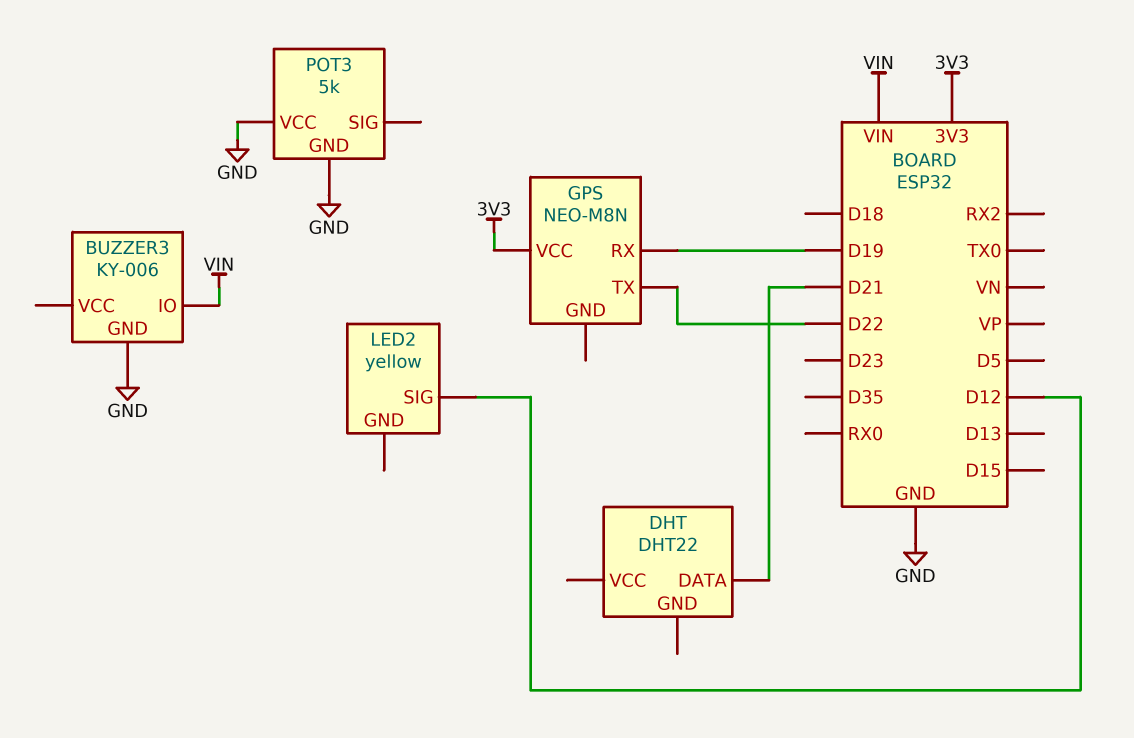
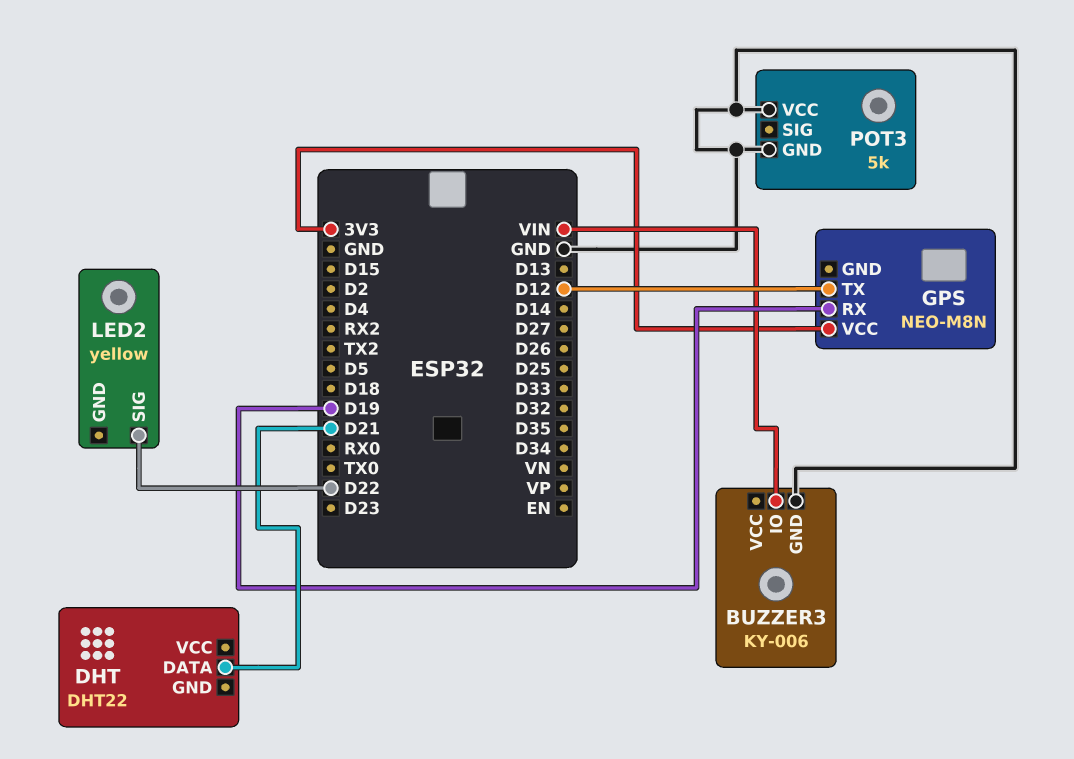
GPS pin TX: D22 -> D12
LED2 pin SIG: D12 -> D22

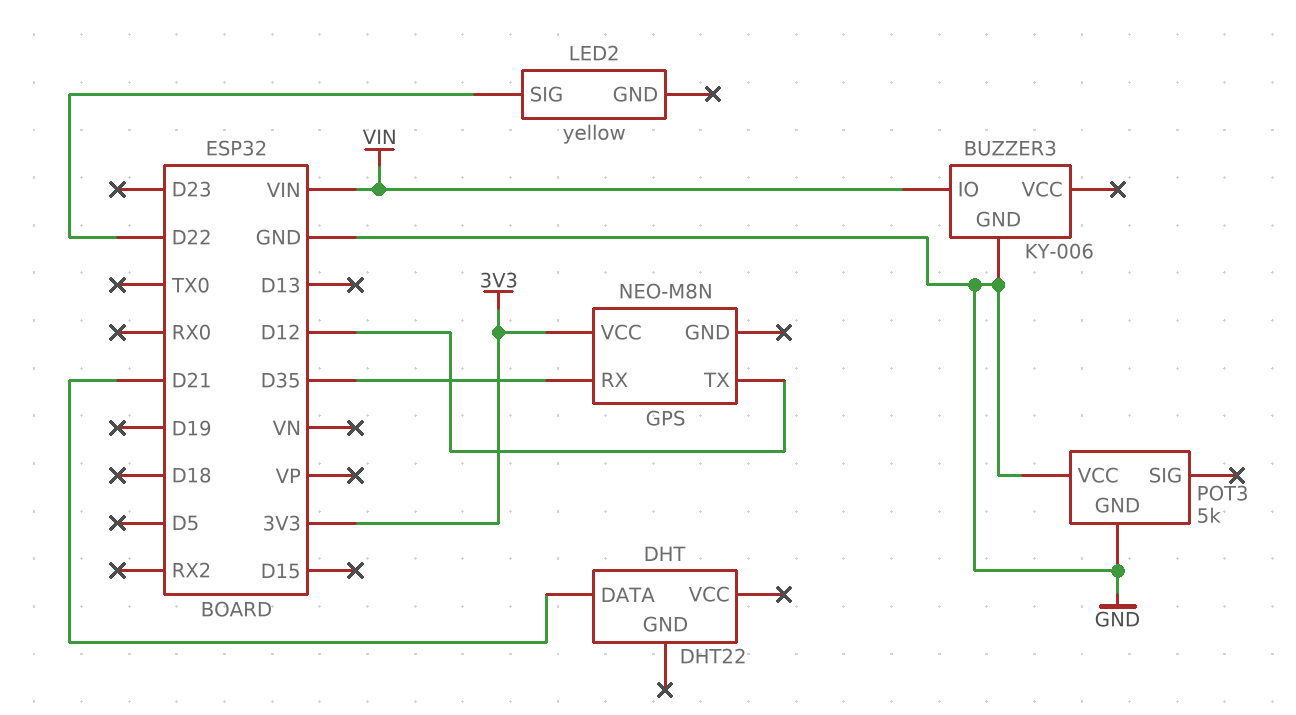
GPS pin RX: D19 -> D35

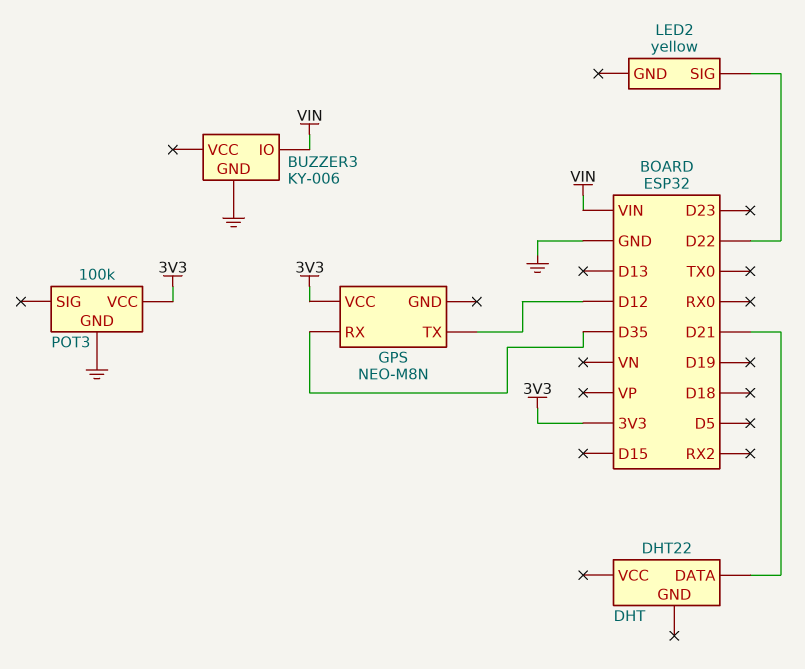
POT3: 5k -> 100k
POT3 pin VCC: GND -> 3V3

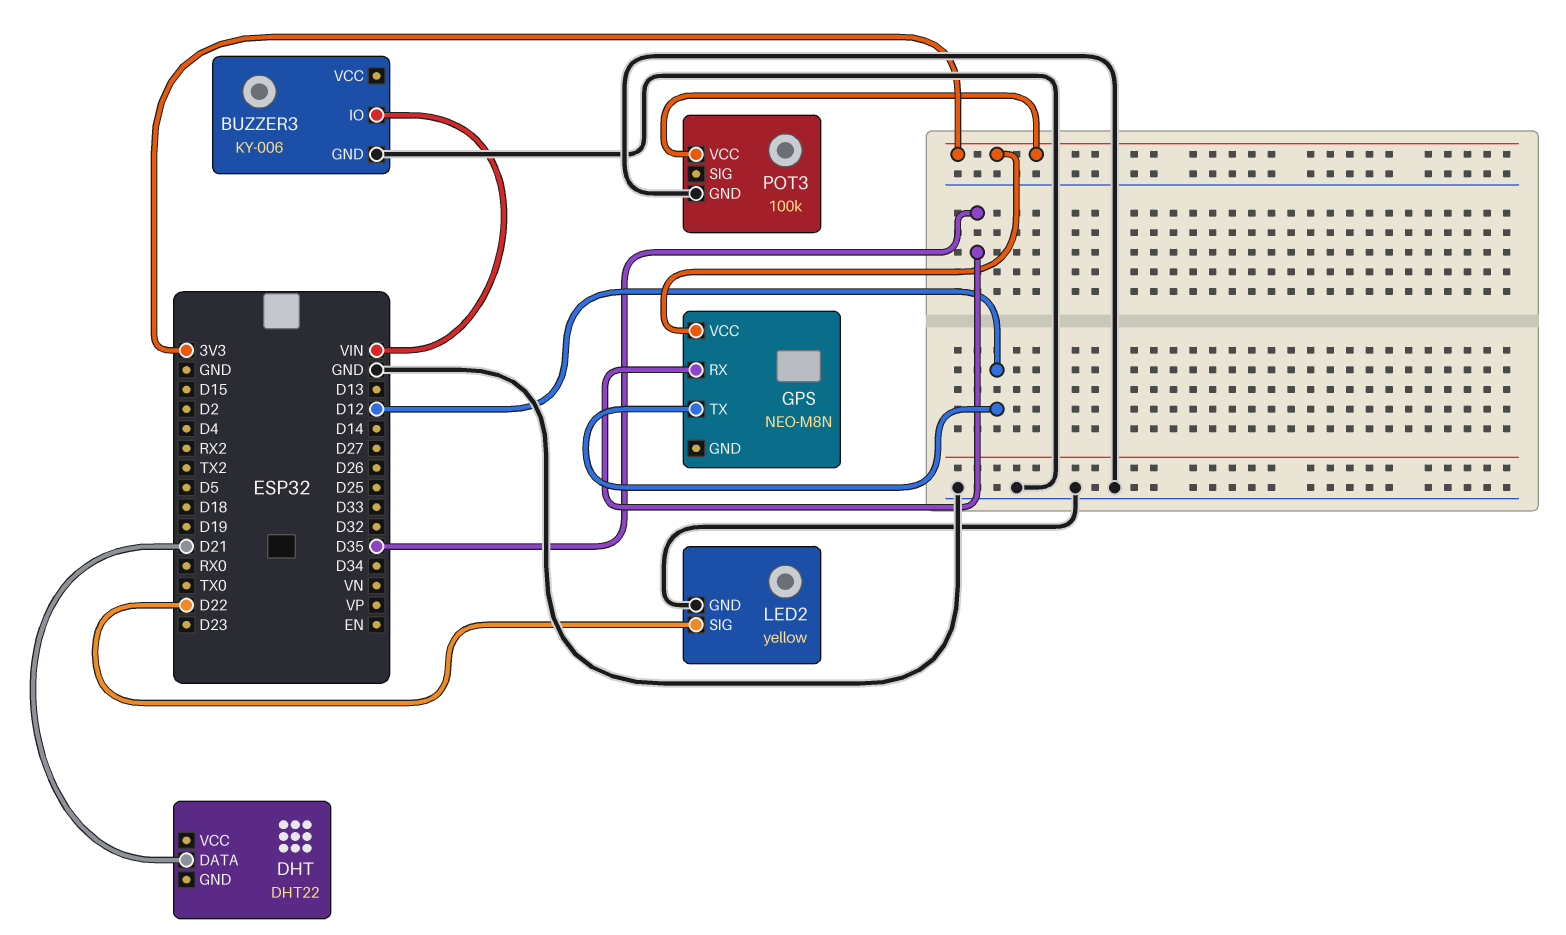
LED2 pin GND: none -> GND

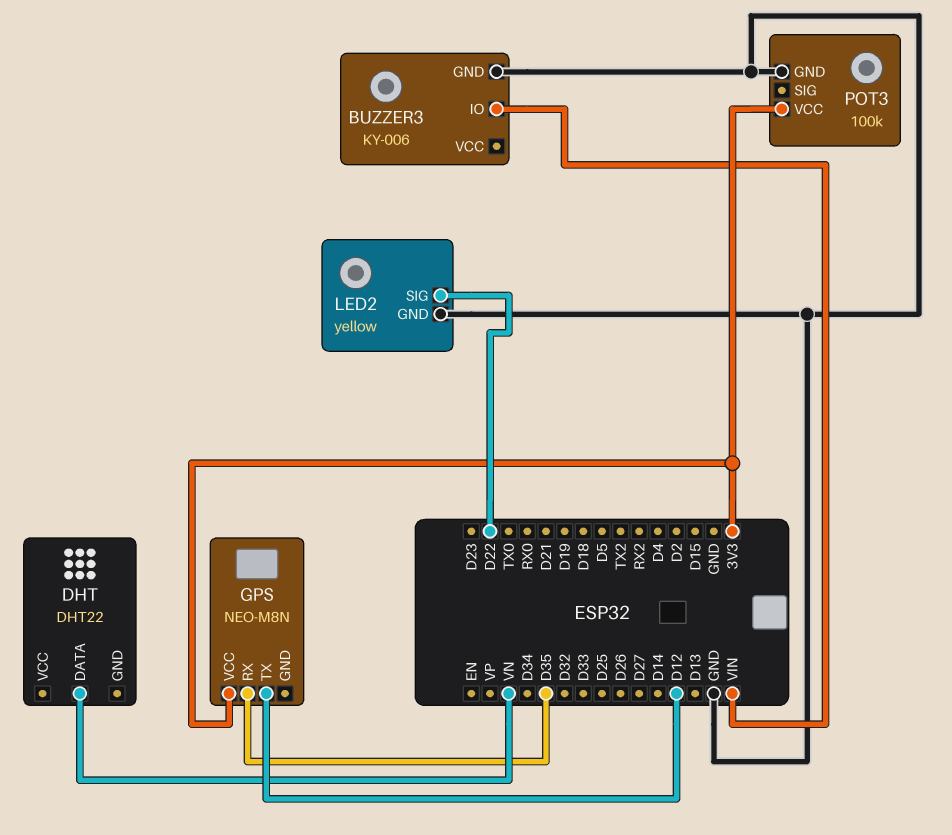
DHT pin DATA: D21 -> VN

